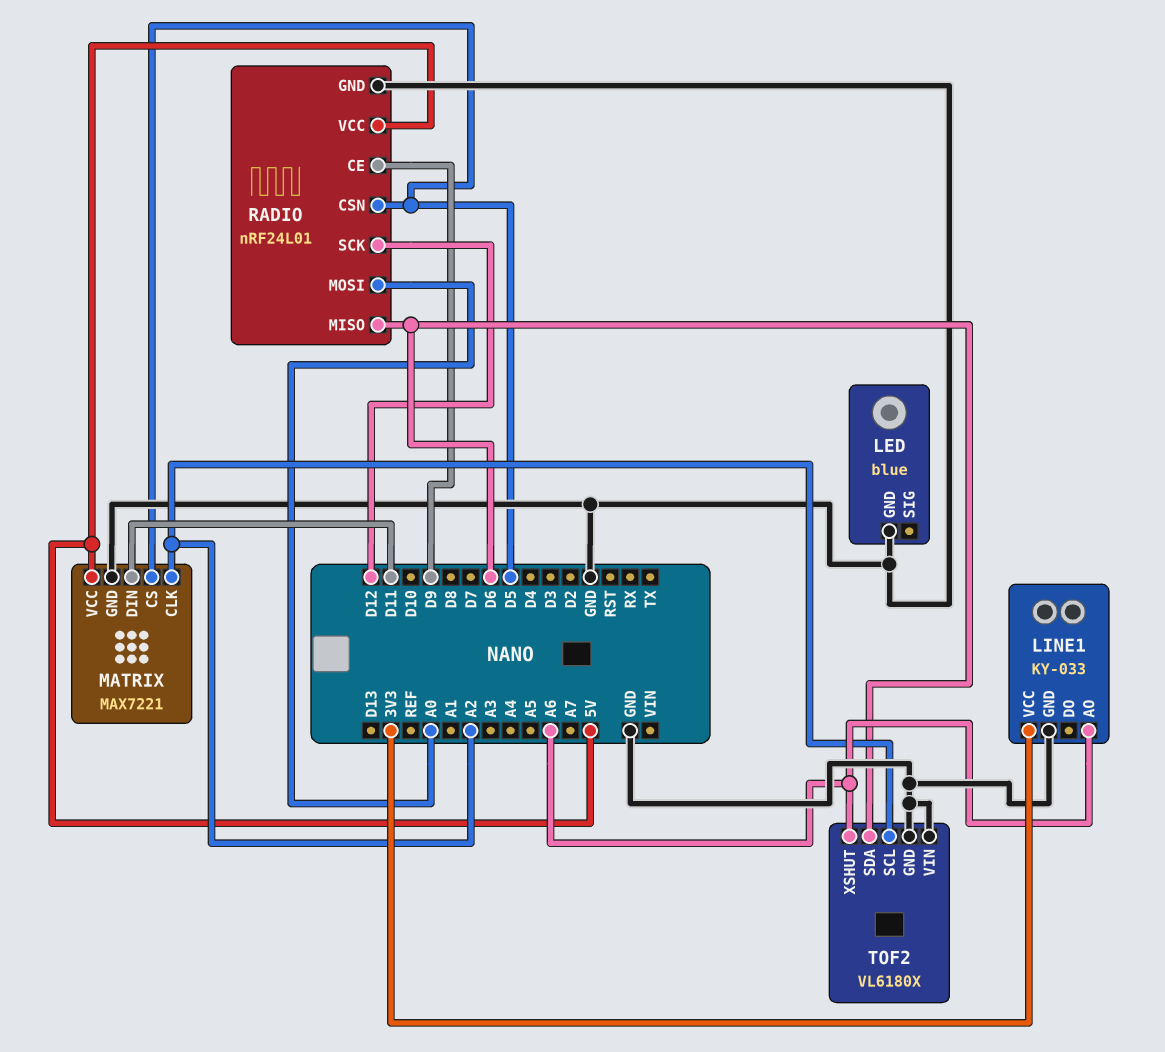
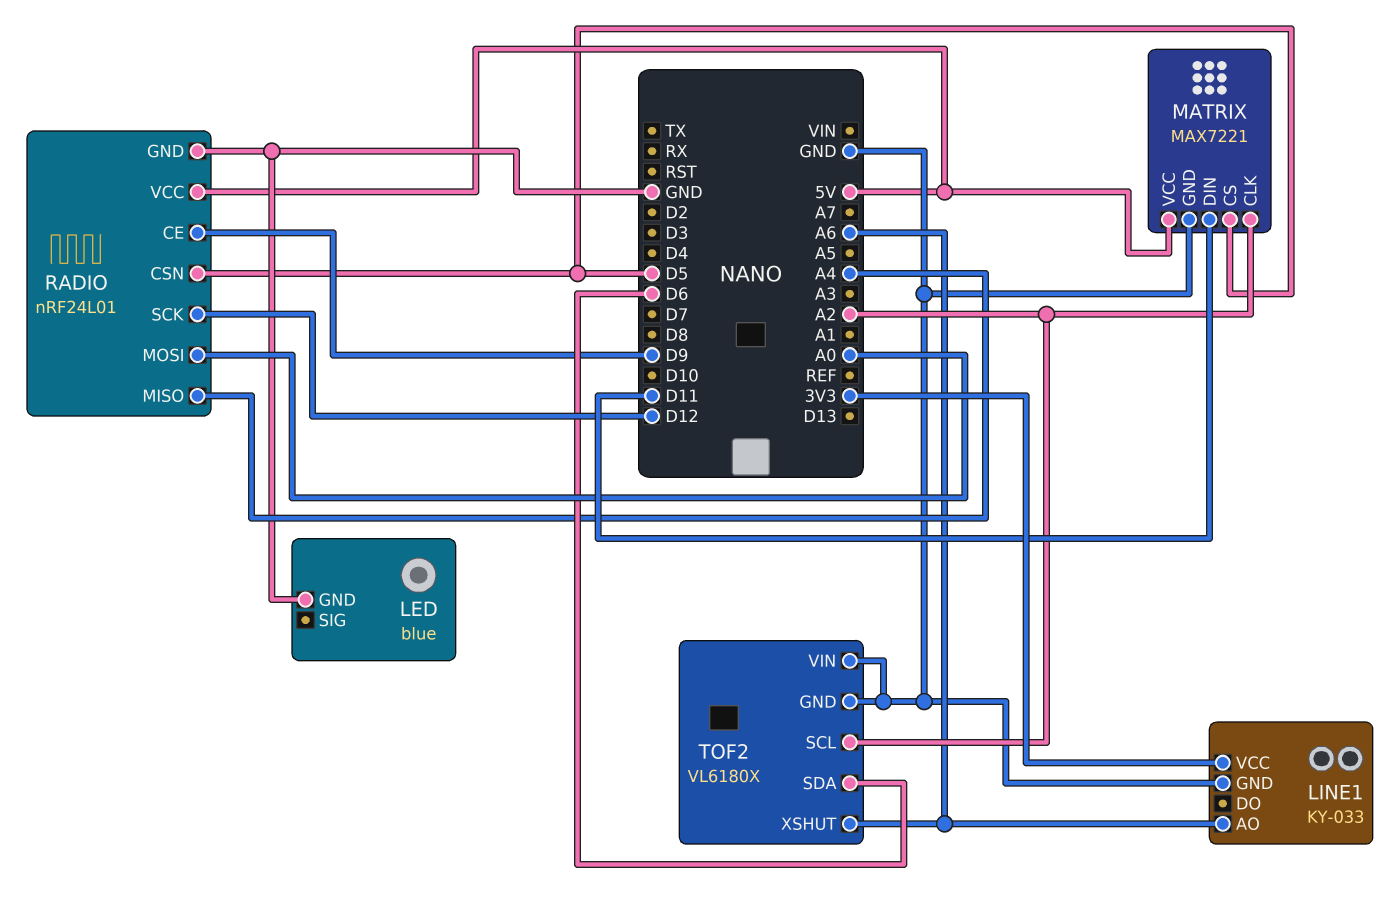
RADIO pin MISO: D6 -> A4

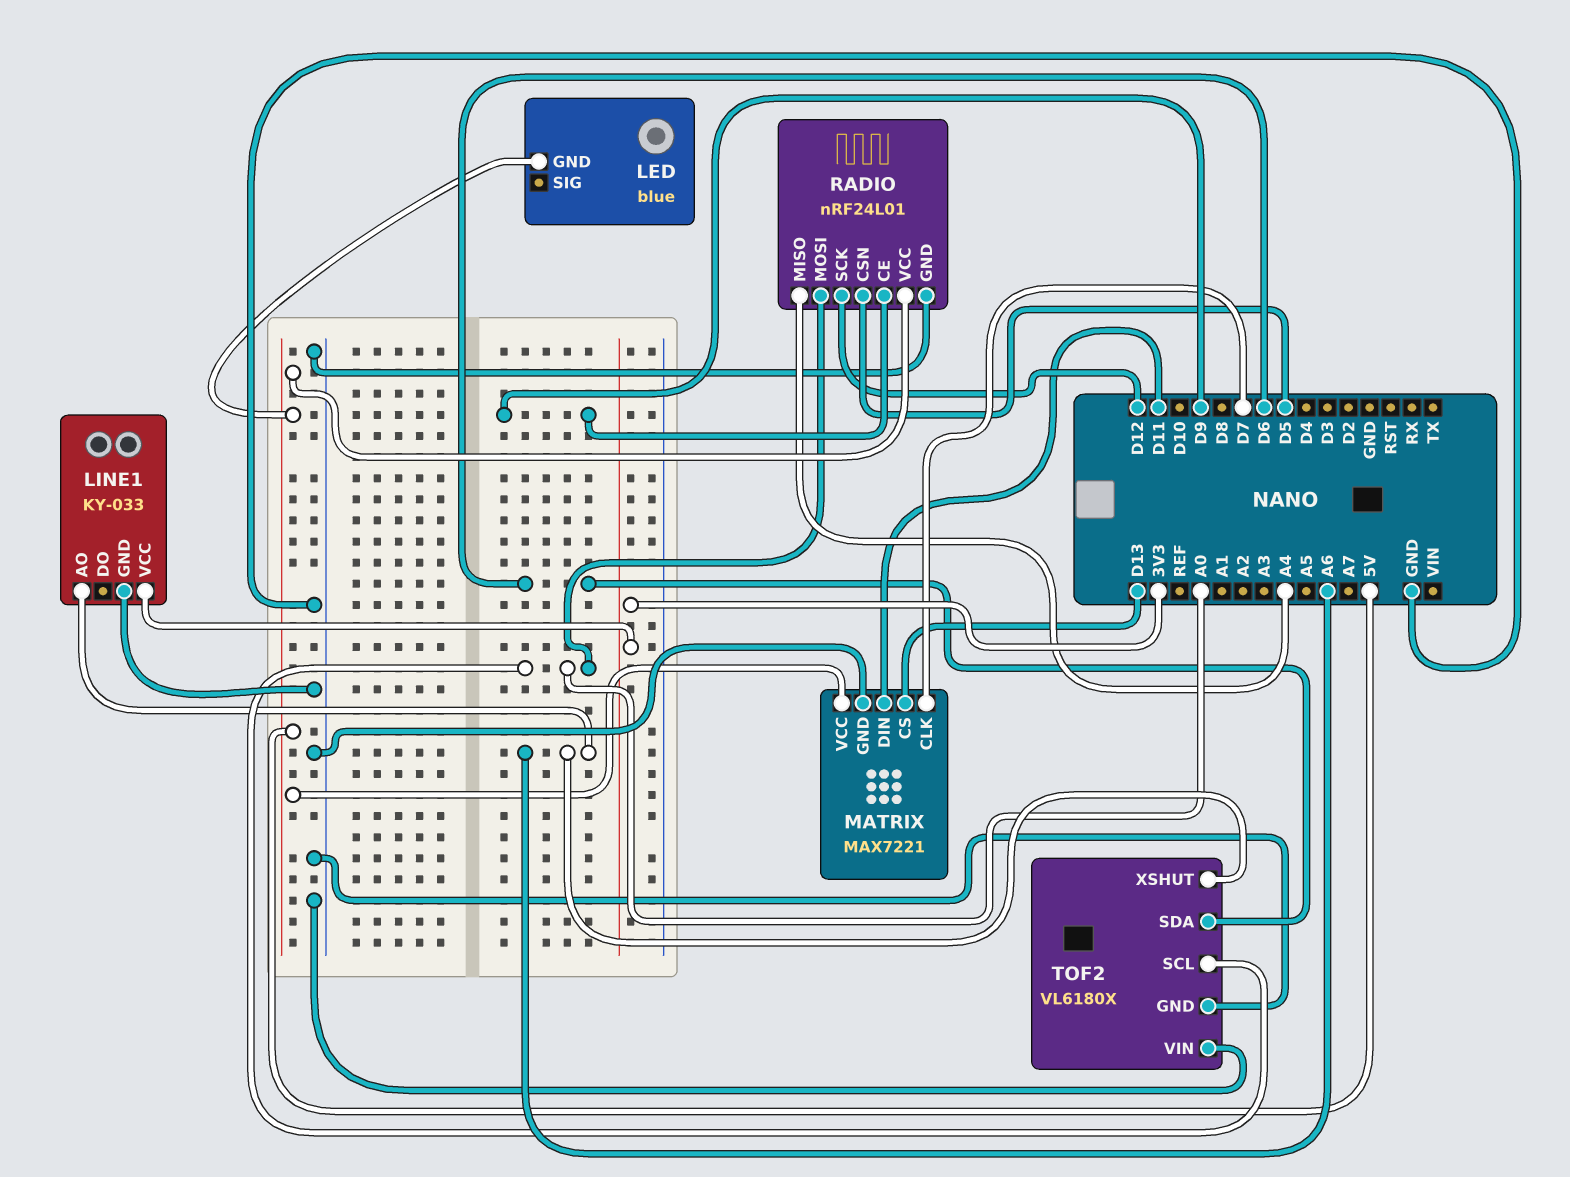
LED pin GND: GND -> 5V
MATRIX pin CLK: A2 -> D7
MATRIX pin CS: D5 -> D13
TOF2 pin SCL: A2 -> A0

